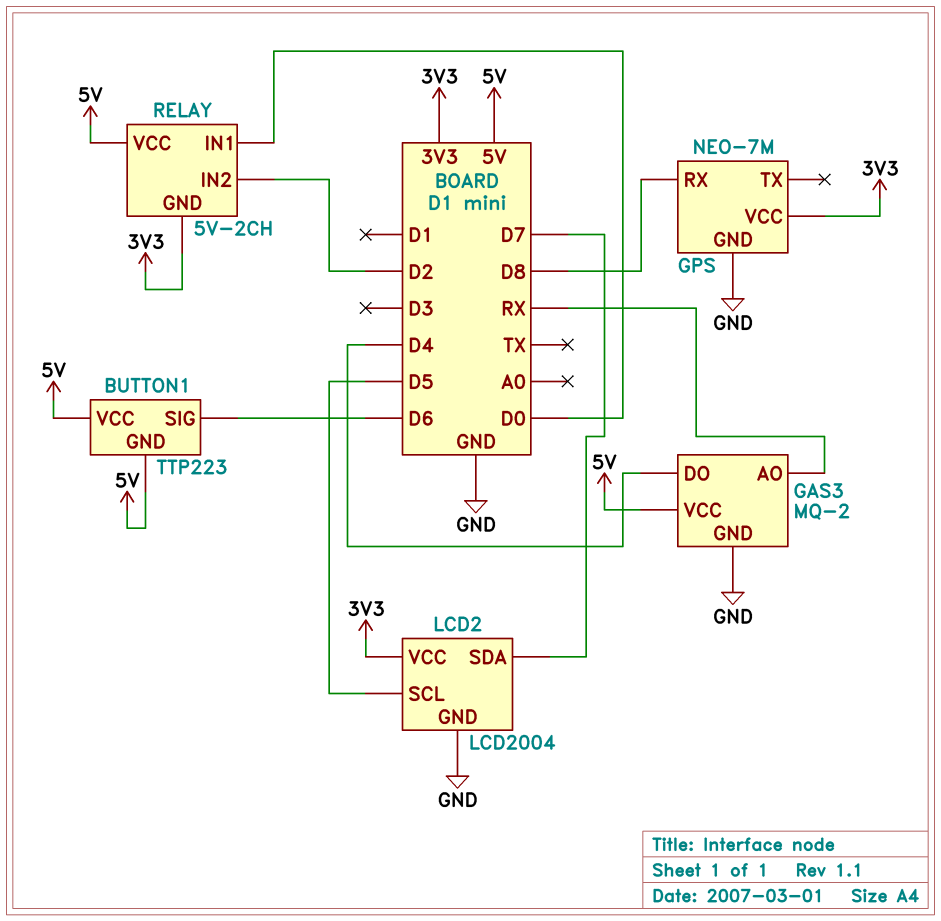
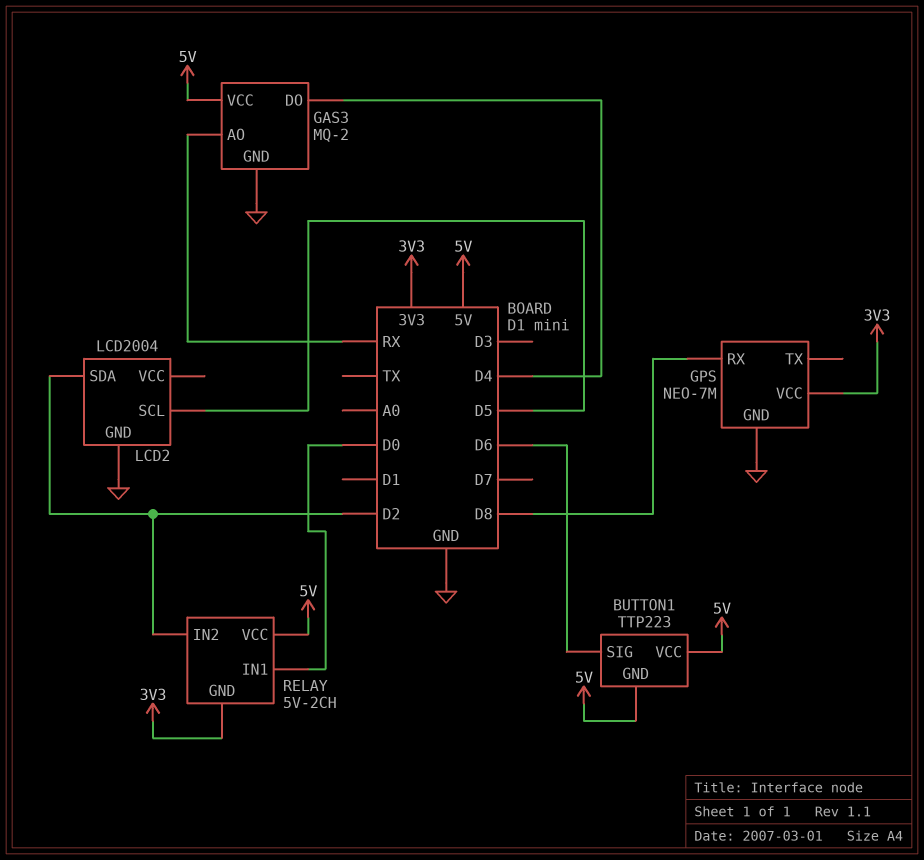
LCD2 pin SDA: D7 -> D2
LCD2 pin VCC: 3V3 -> none

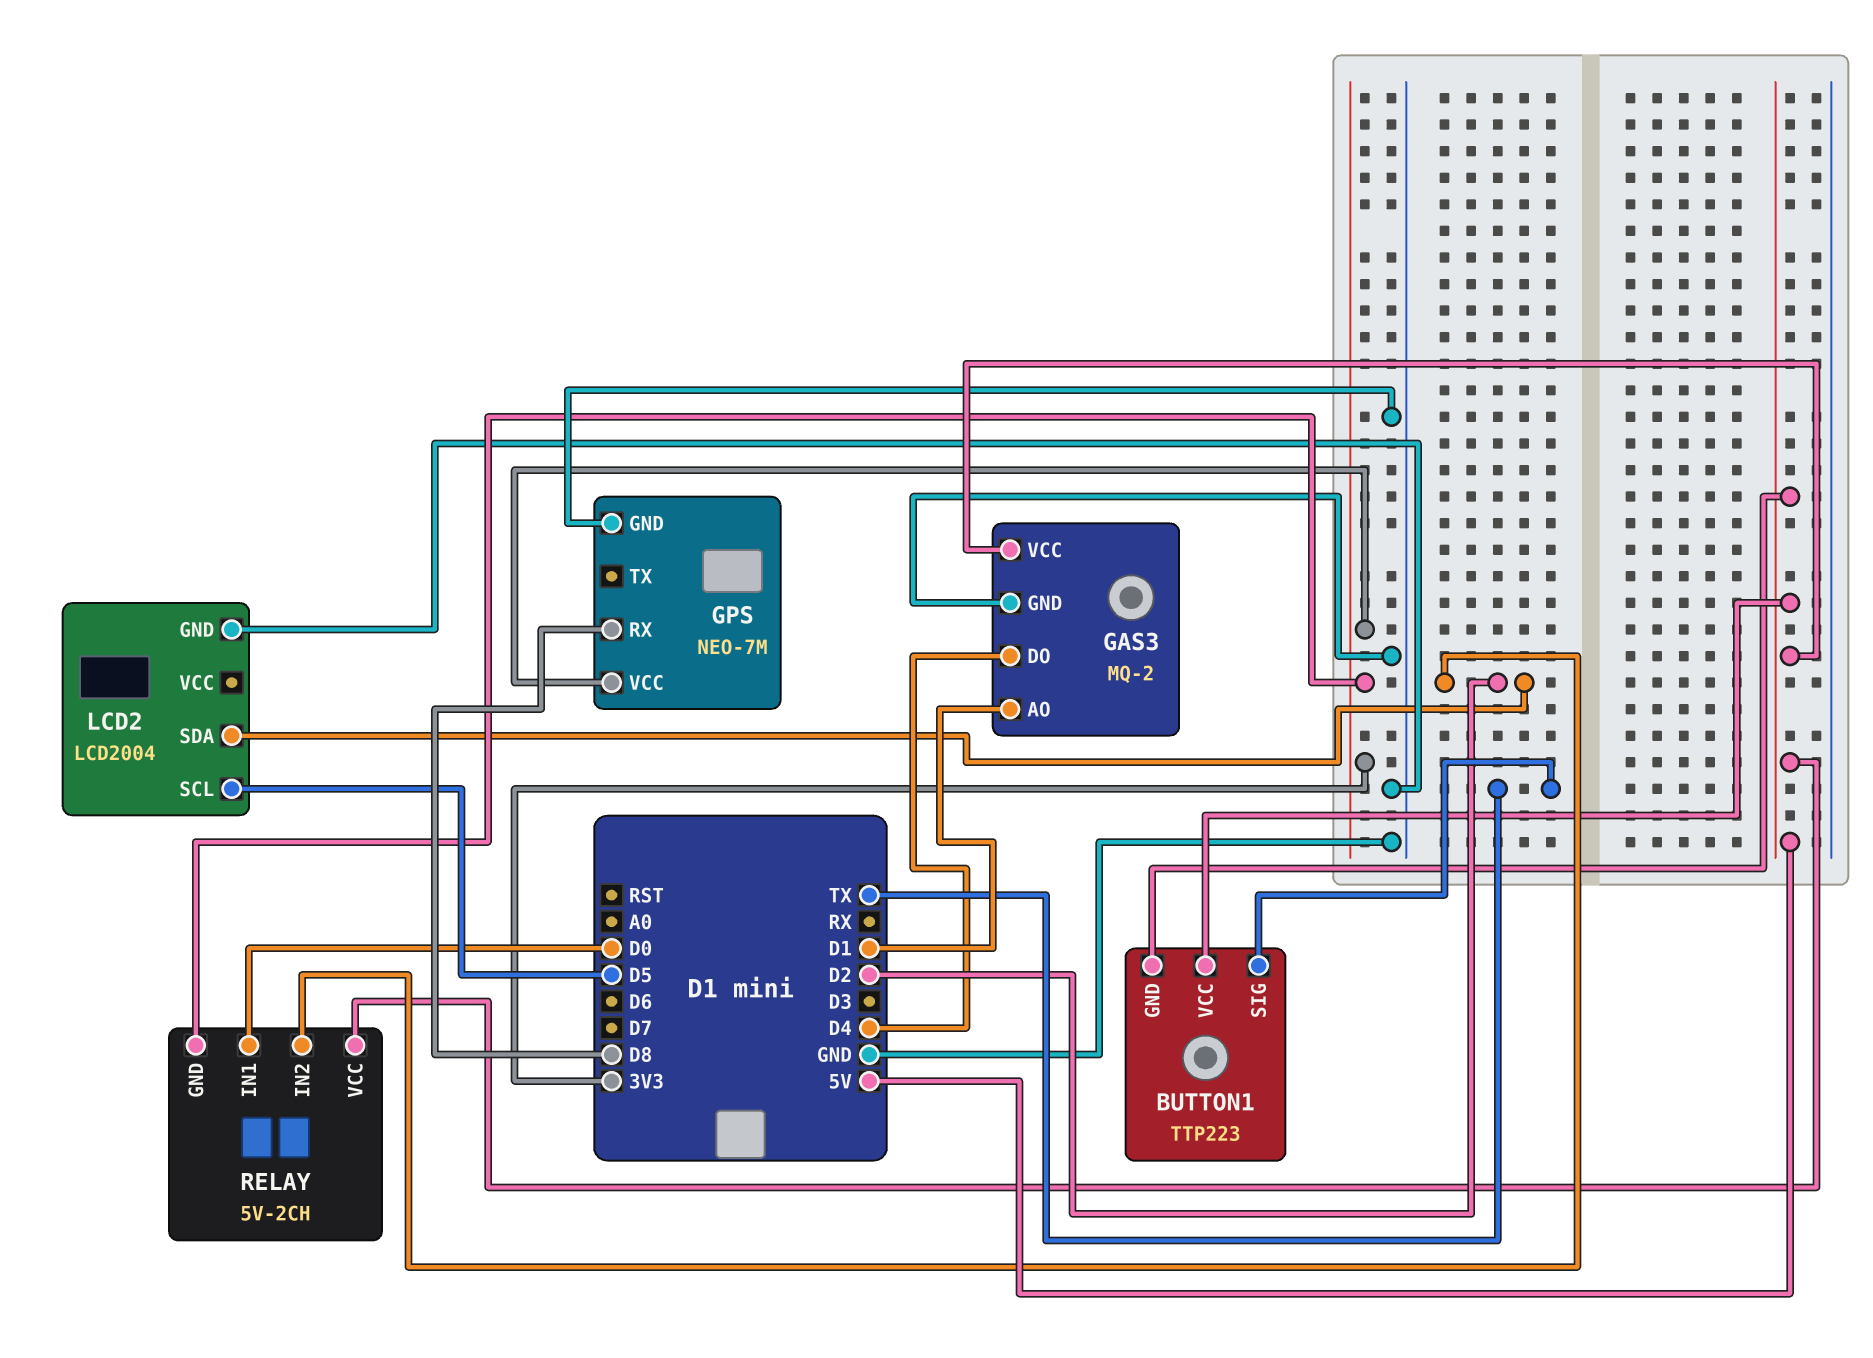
BUTTON1 pin SIG: D6 -> TX
GAS3 pin AO: RX -> D1

